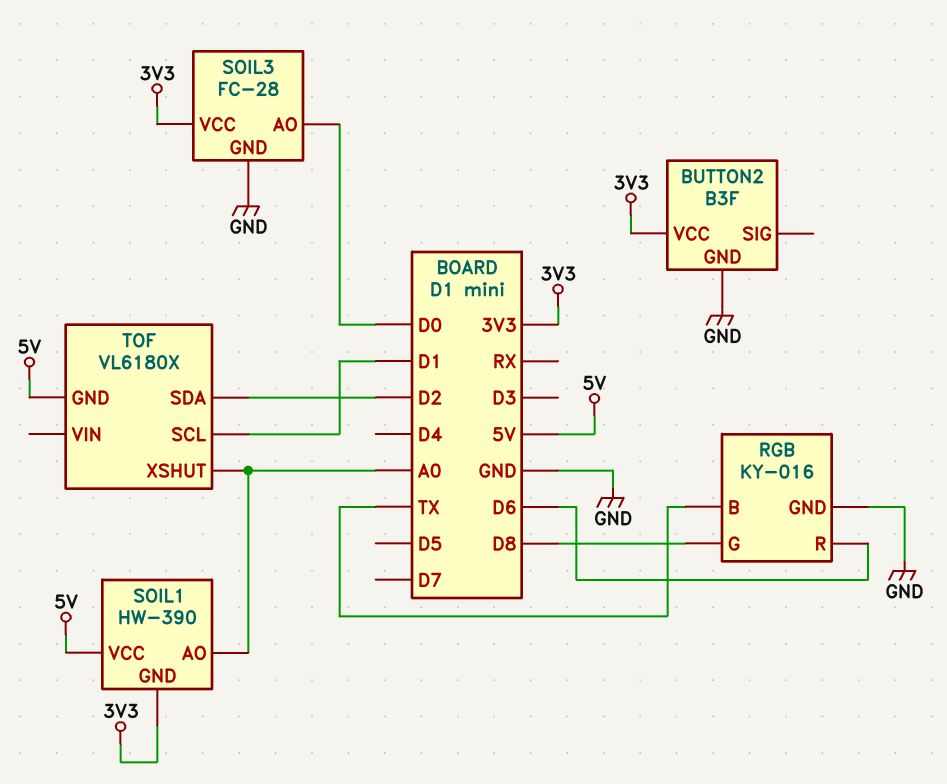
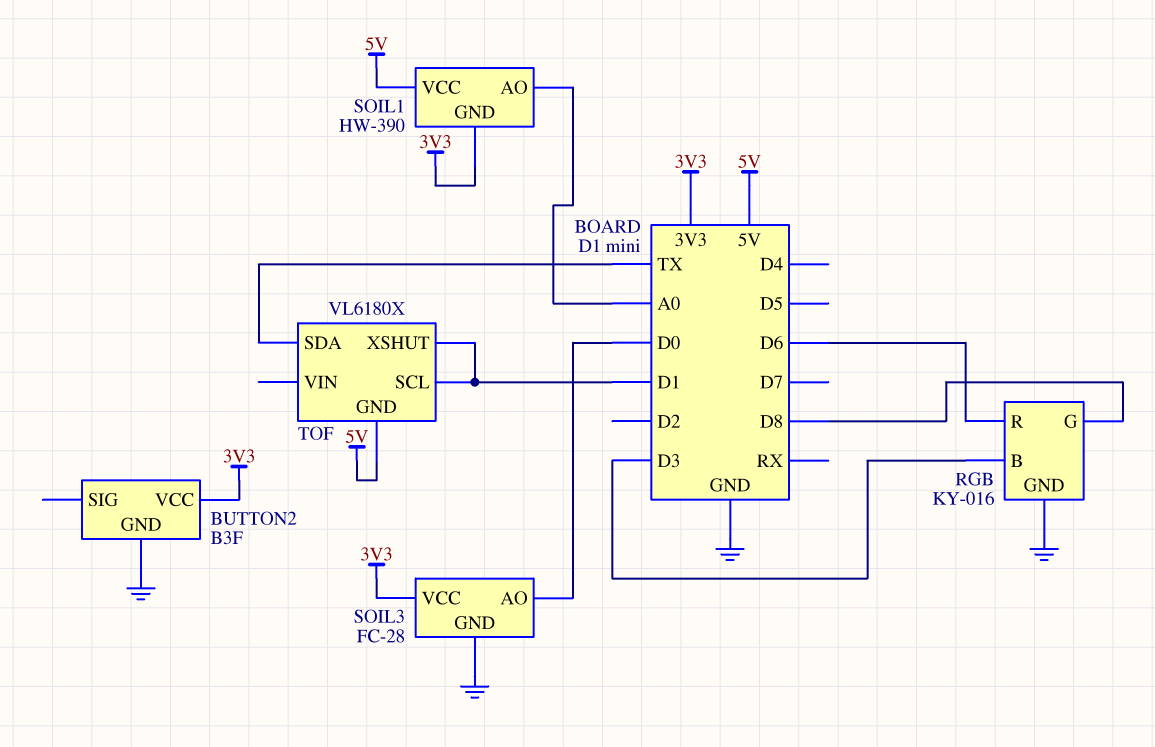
RGB pin B: TX -> D3
TOF pin SDA: D2 -> TX
TOF pin XSHUT: A0 -> D1

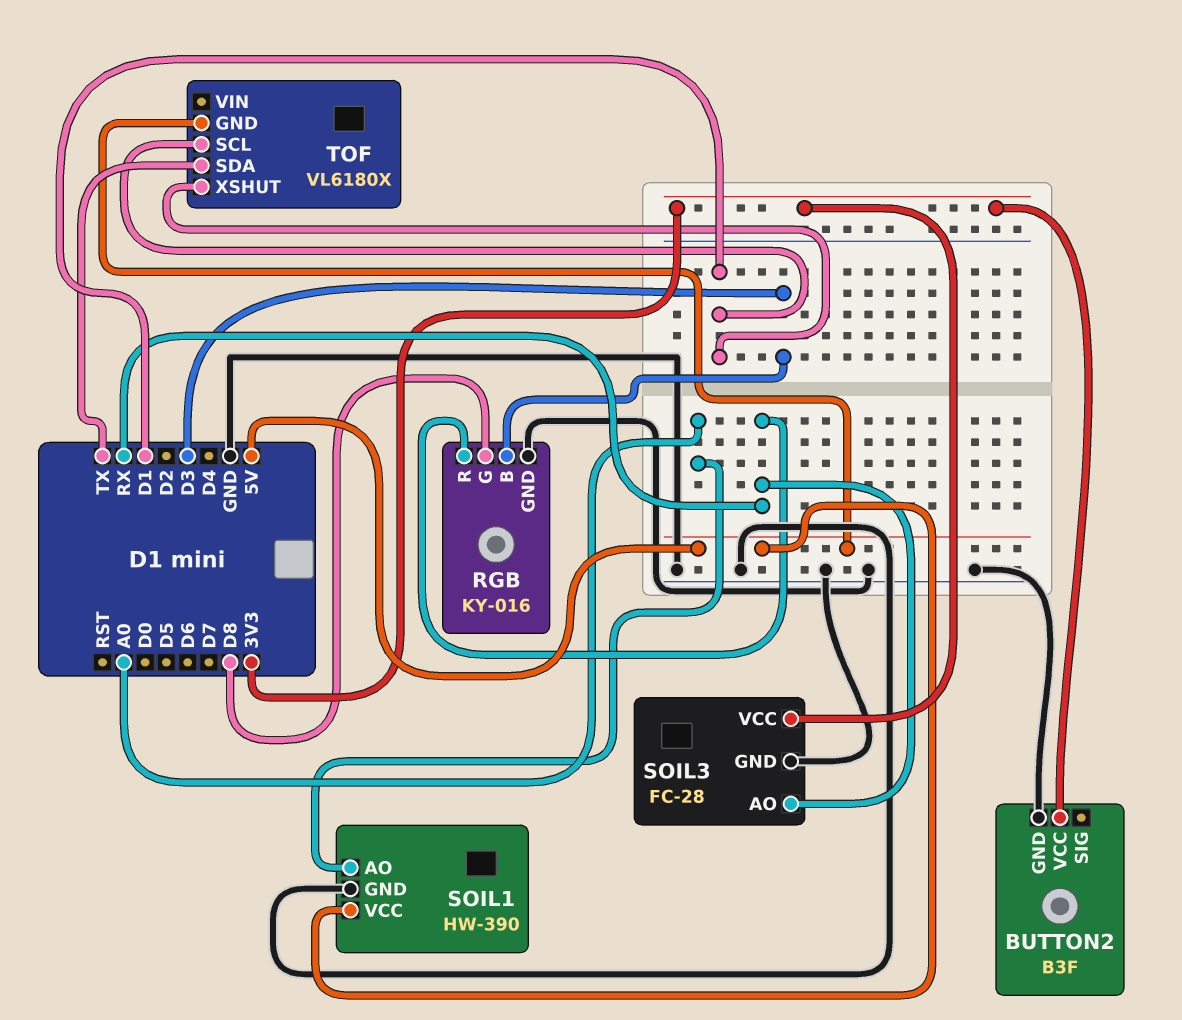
RGB pin R: D6 -> RX
SOIL1 pin GND: 3V3 -> GND
SOIL3 pin AO: D0 -> RX

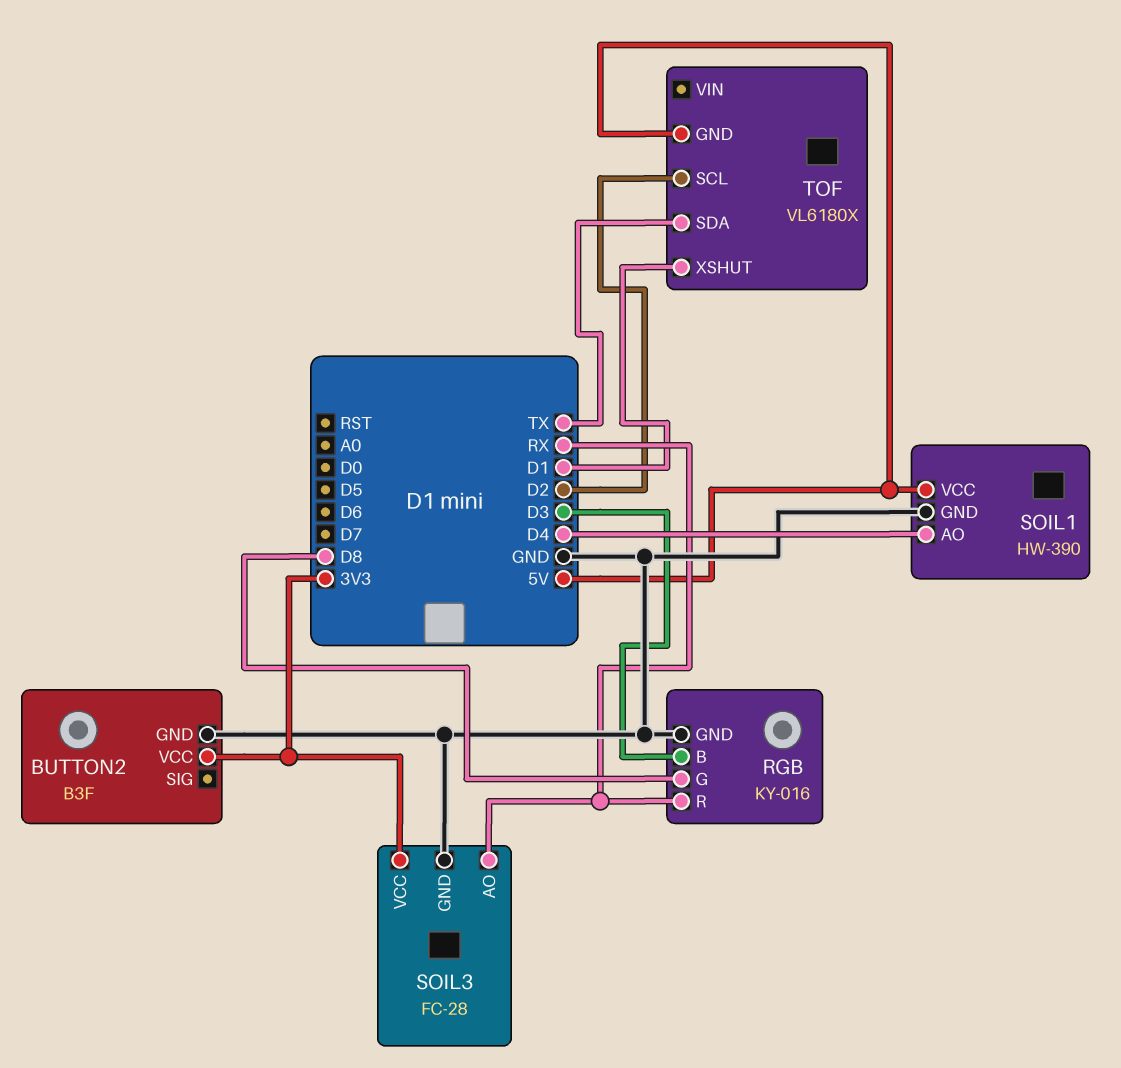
SOIL1 pin AO: A0 -> D4
TOF pin SCL: D1 -> D2

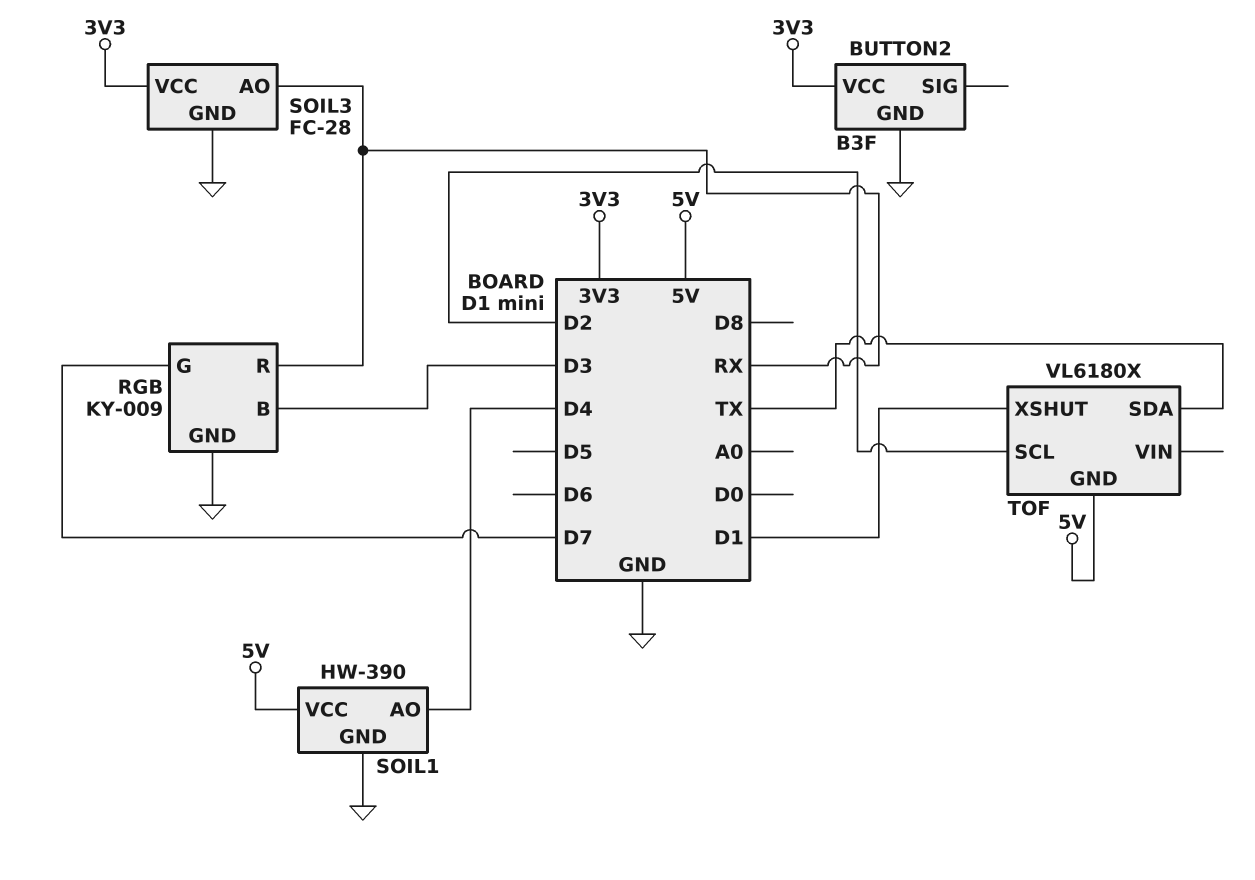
RGB: KY-016 -> KY-009
RGB pin G: D8 -> D7

